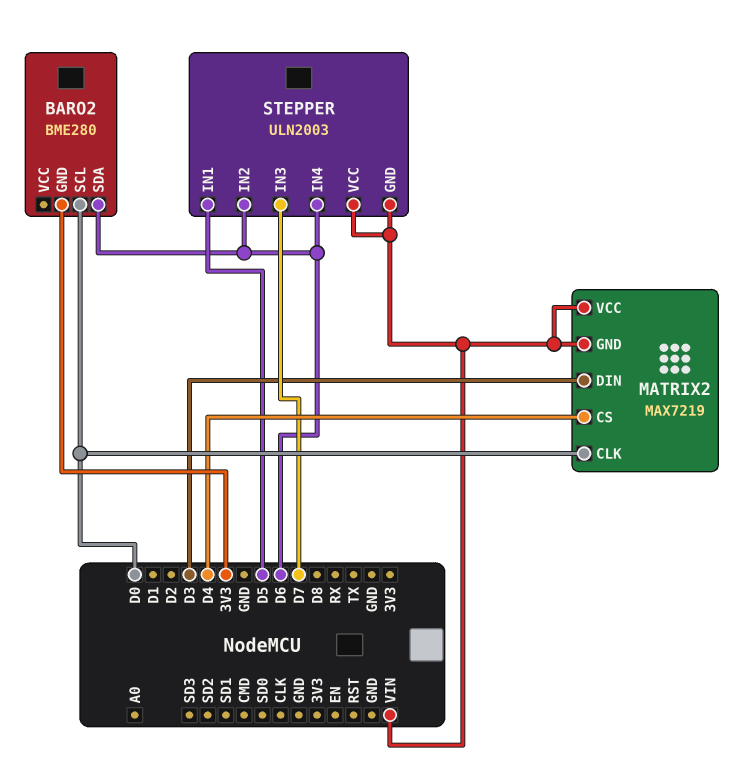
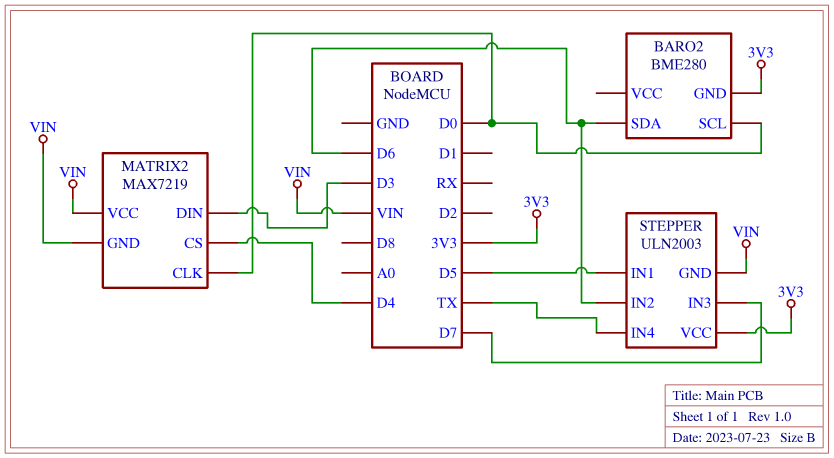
STEPPER pin IN4: D6 -> TX
STEPPER pin VCC: VIN -> 3V3

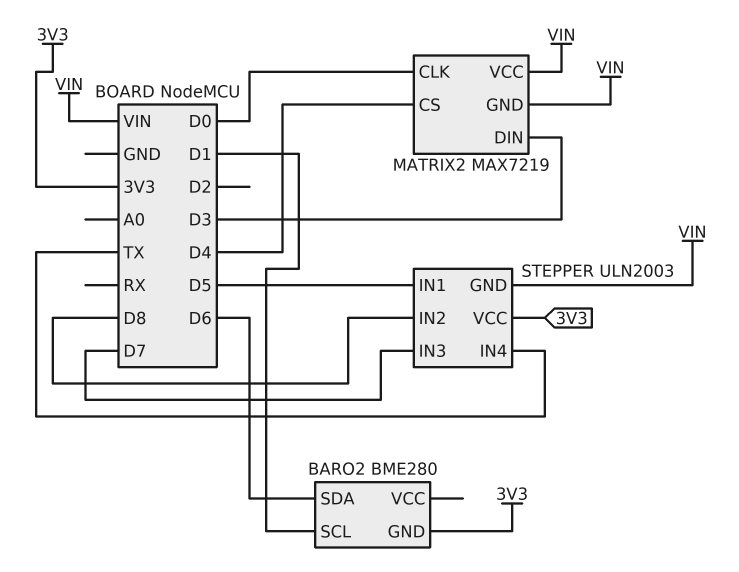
BARO2 pin SCL: D0 -> D1
STEPPER pin IN2: D6 -> D8

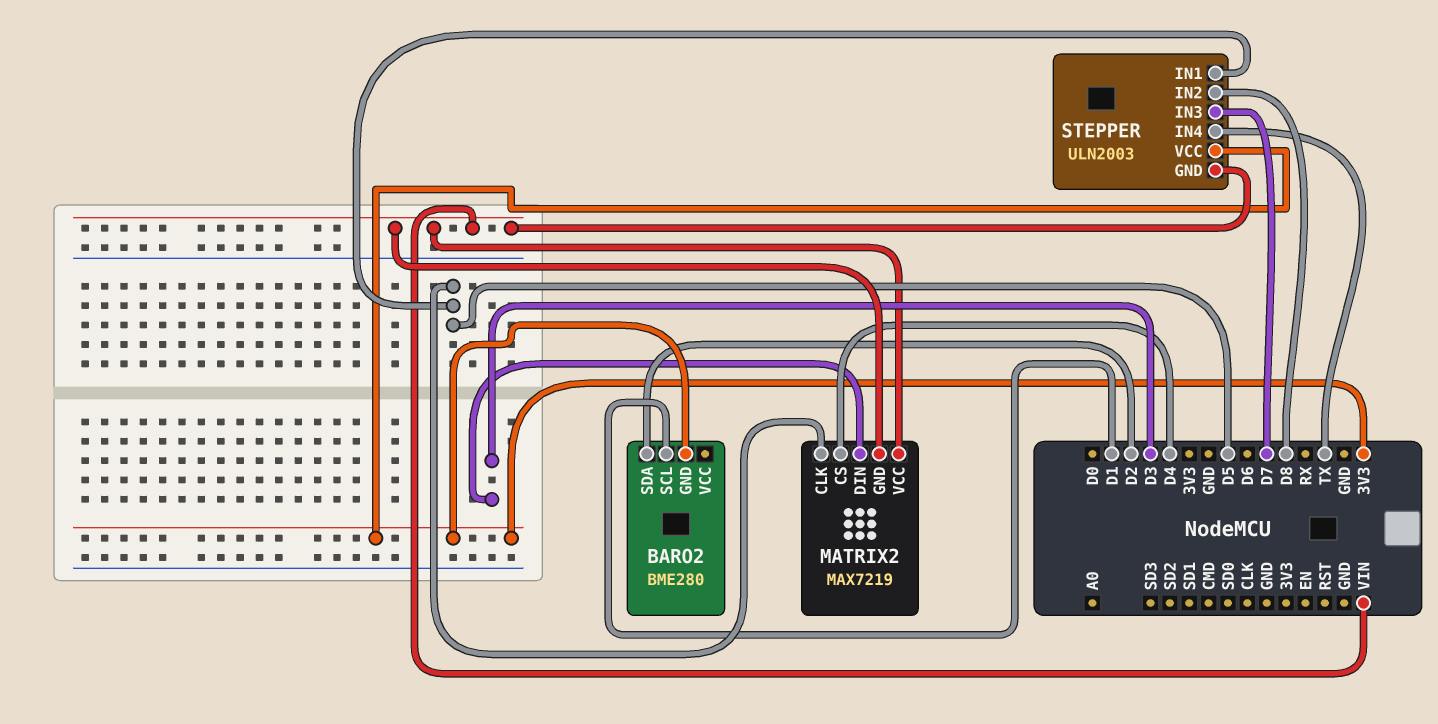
BARO2 pin SDA: D6 -> D2
MATRIX2 pin CLK: D0 -> D5

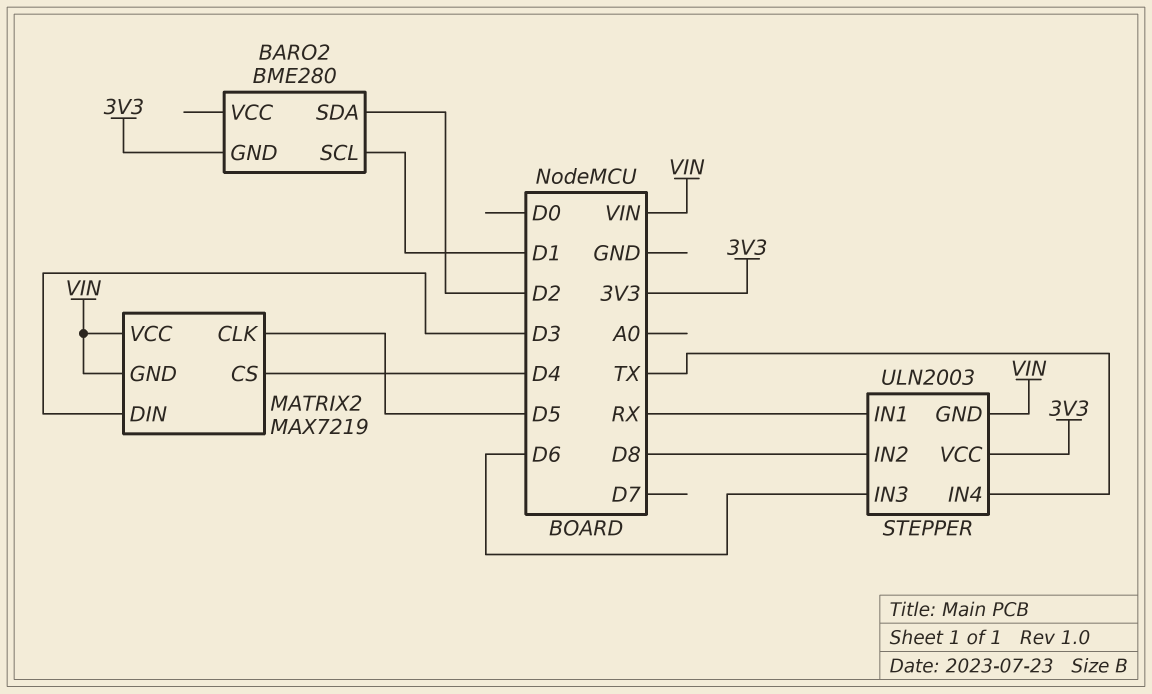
STEPPER pin IN1: D5 -> RX
STEPPER pin IN3: D7 -> D6

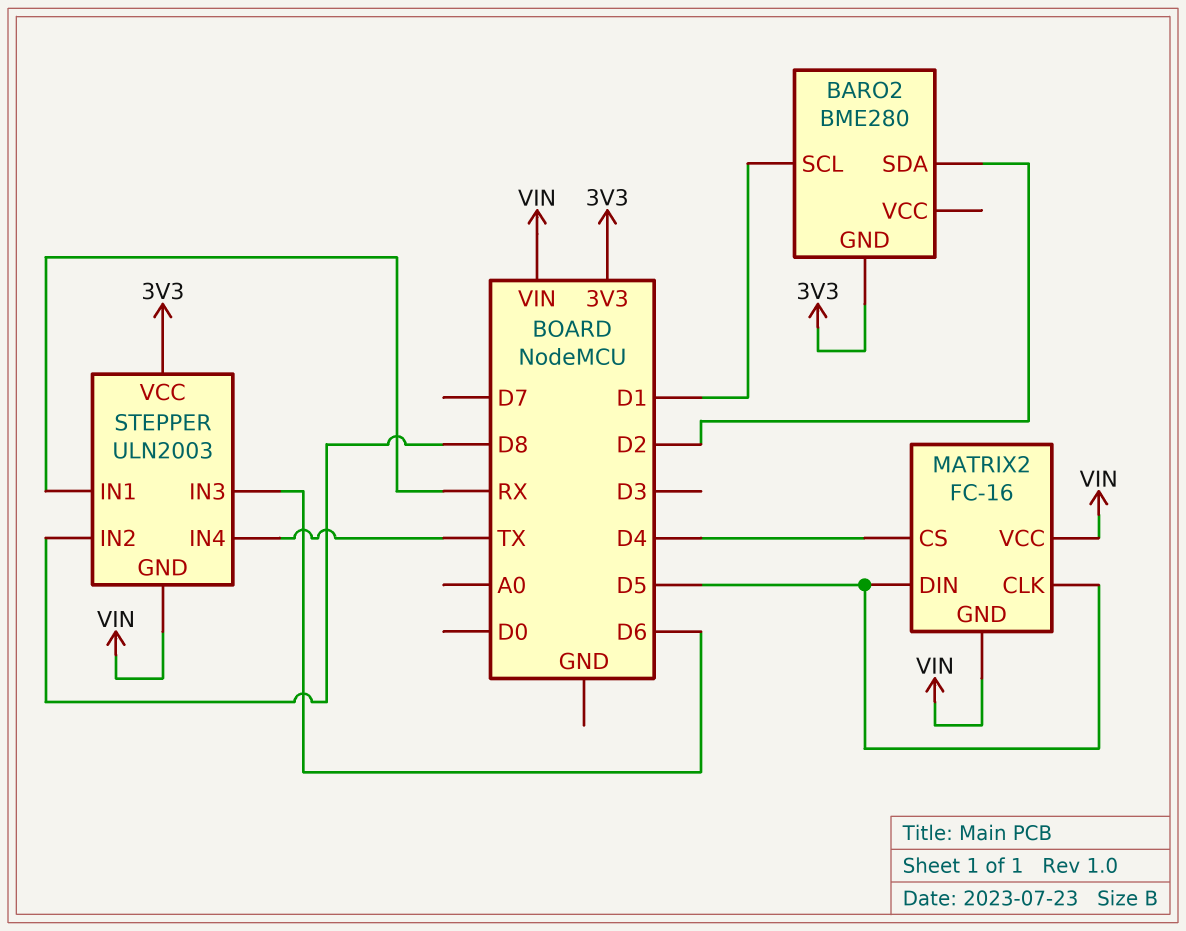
MATRIX2: MAX7219 -> FC-16
MATRIX2 pin DIN: D3 -> D5

